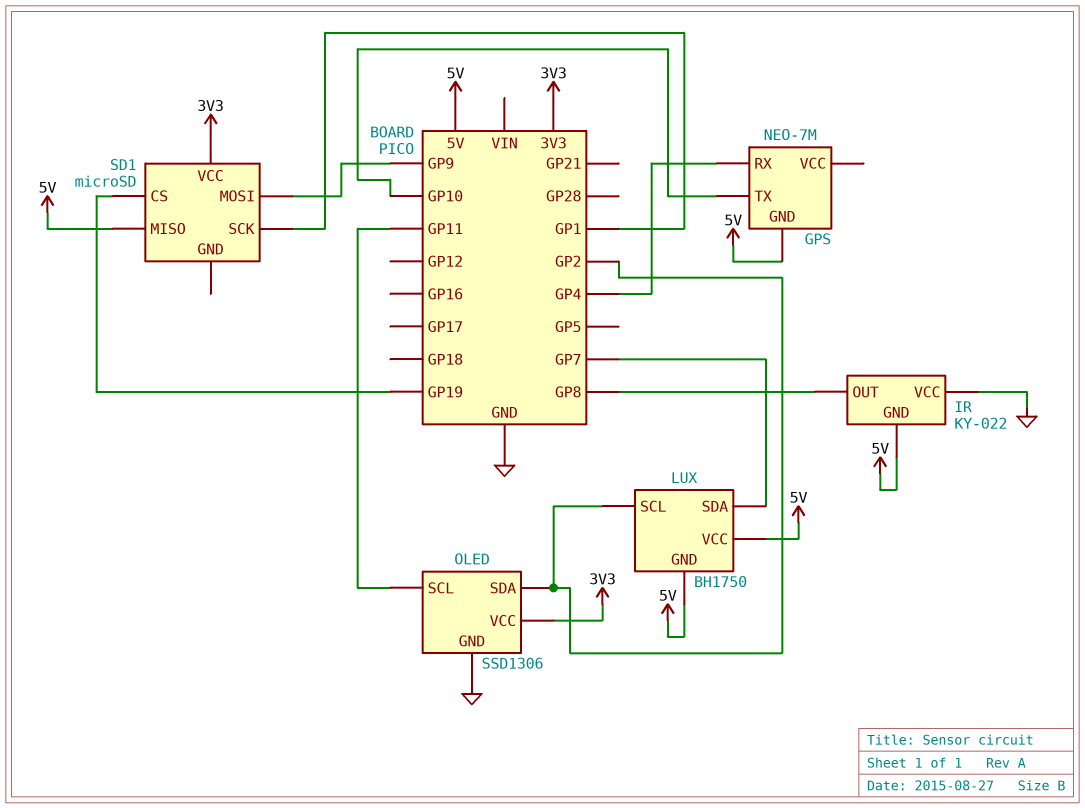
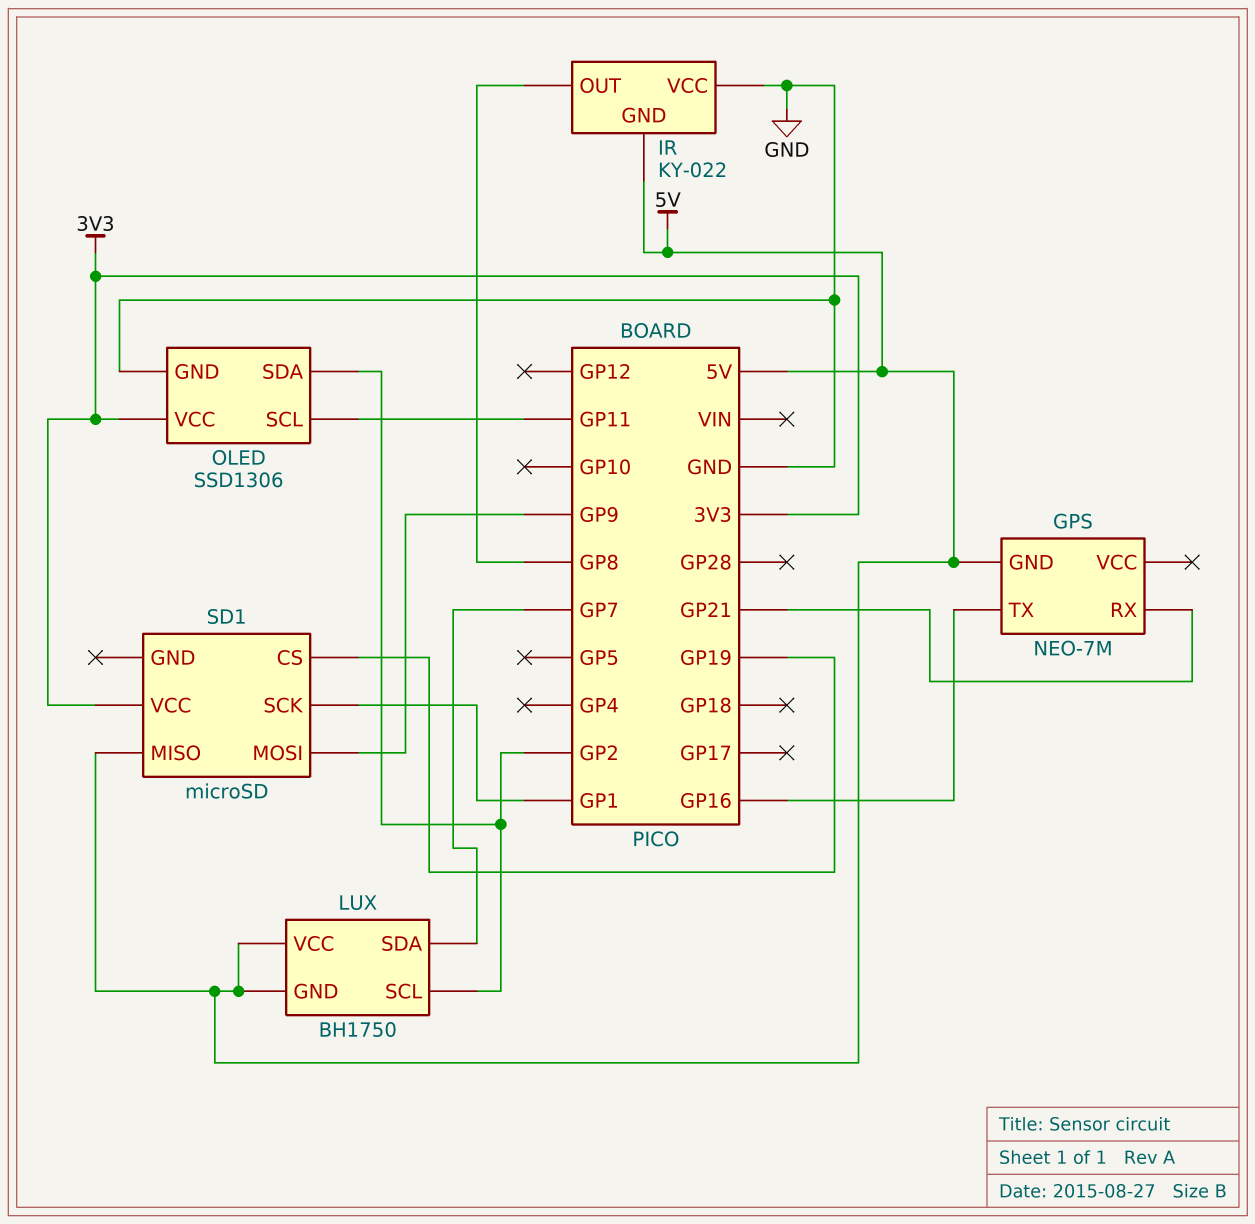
GPS pin RX: GP4 -> GP21
GPS pin TX: GP10 -> GP16

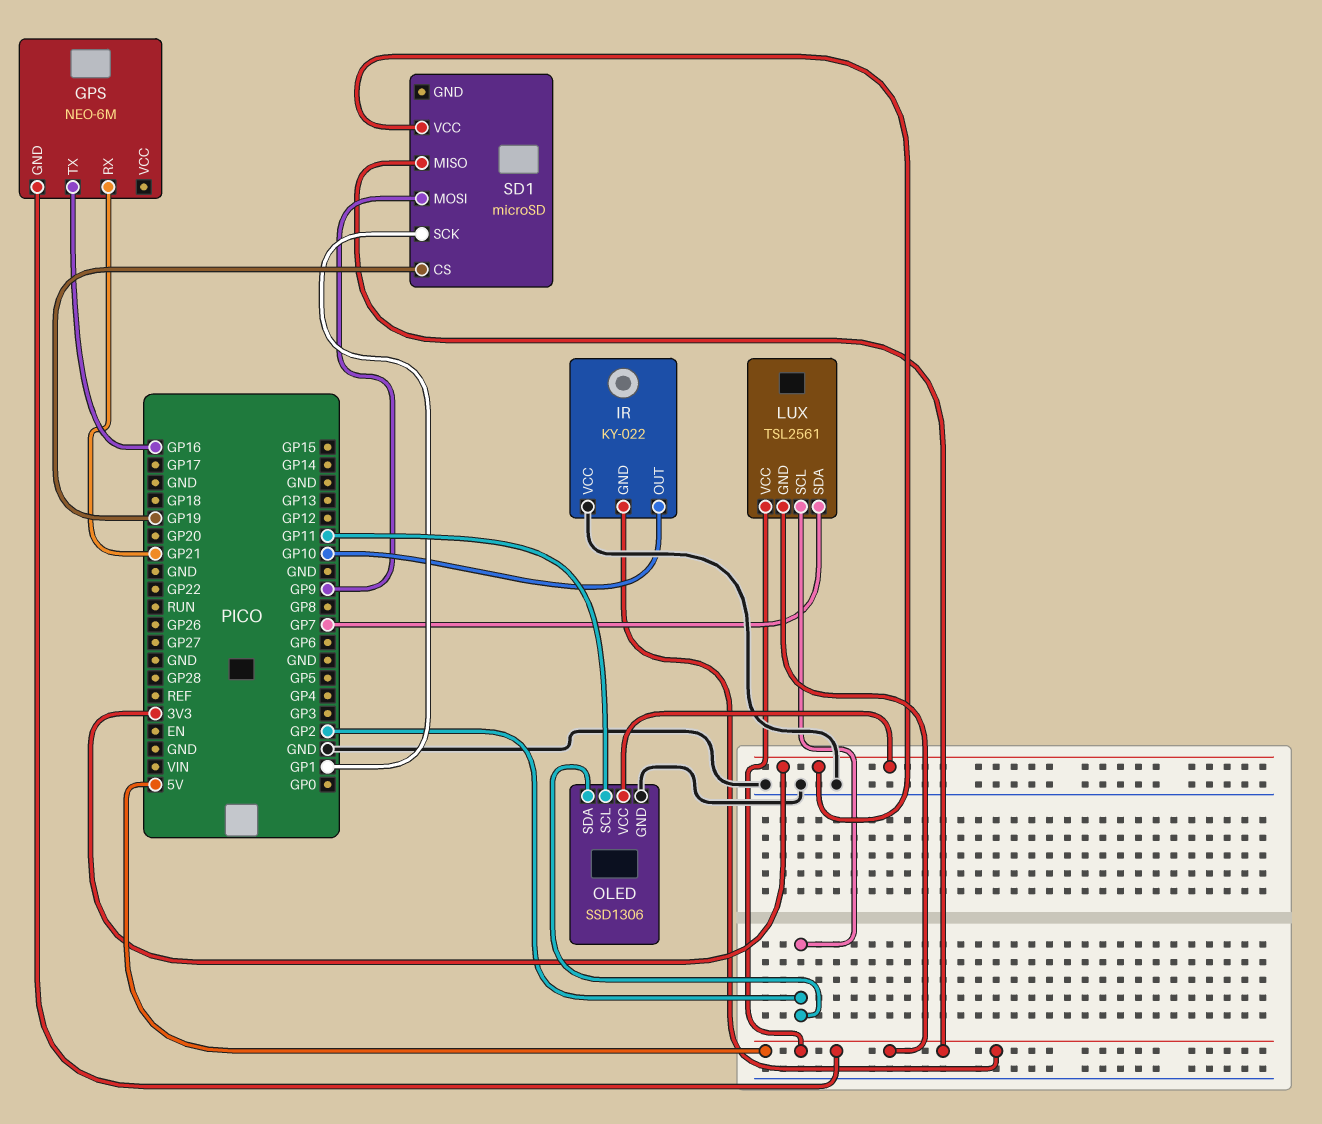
GPS: NEO-7M -> NEO-6M
IR pin OUT: GP8 -> GP10
LUX: BH1750 -> TSL2561

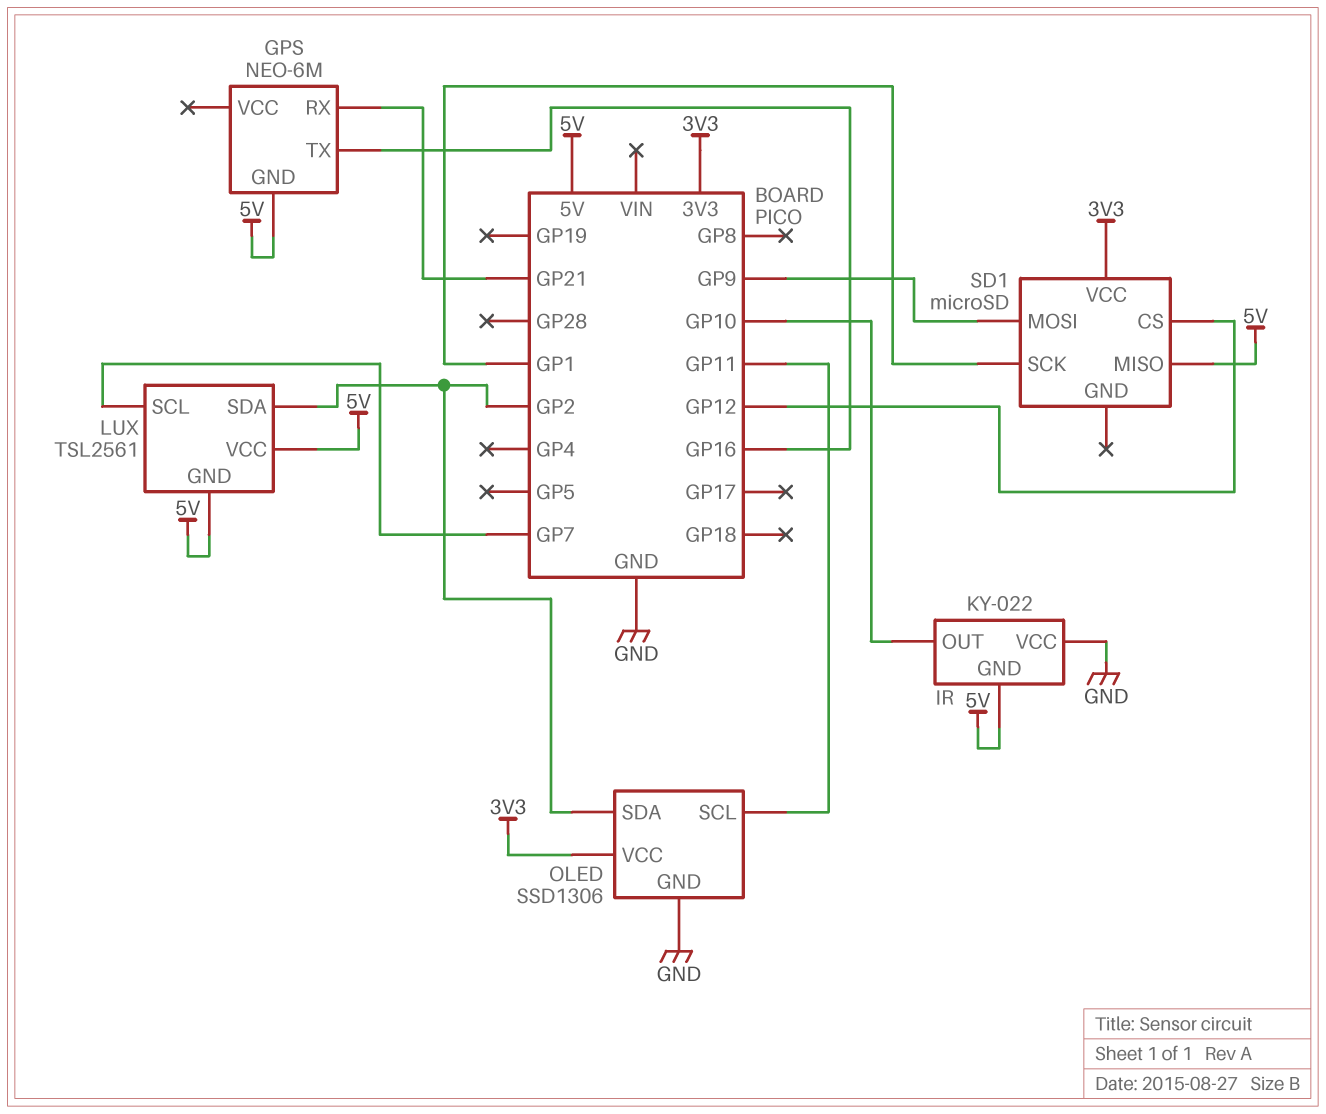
LUX pin SCL: GP2 -> GP7
LUX pin SDA: GP7 -> GP2
SD1 pin CS: GP19 -> GP12

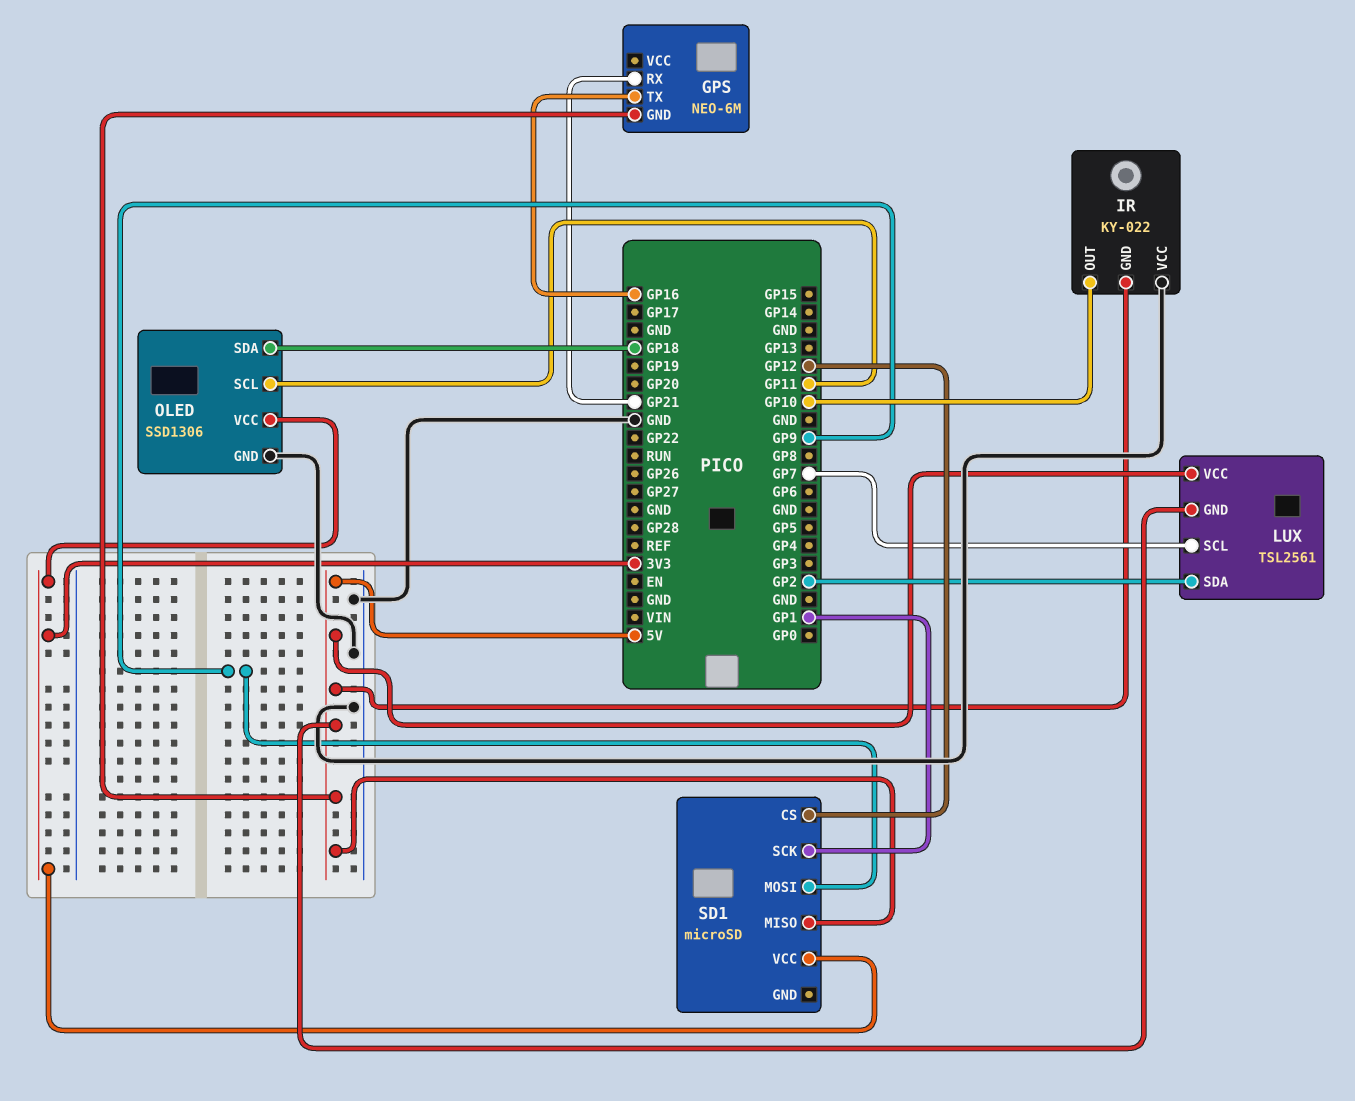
OLED pin SDA: GP2 -> GP18

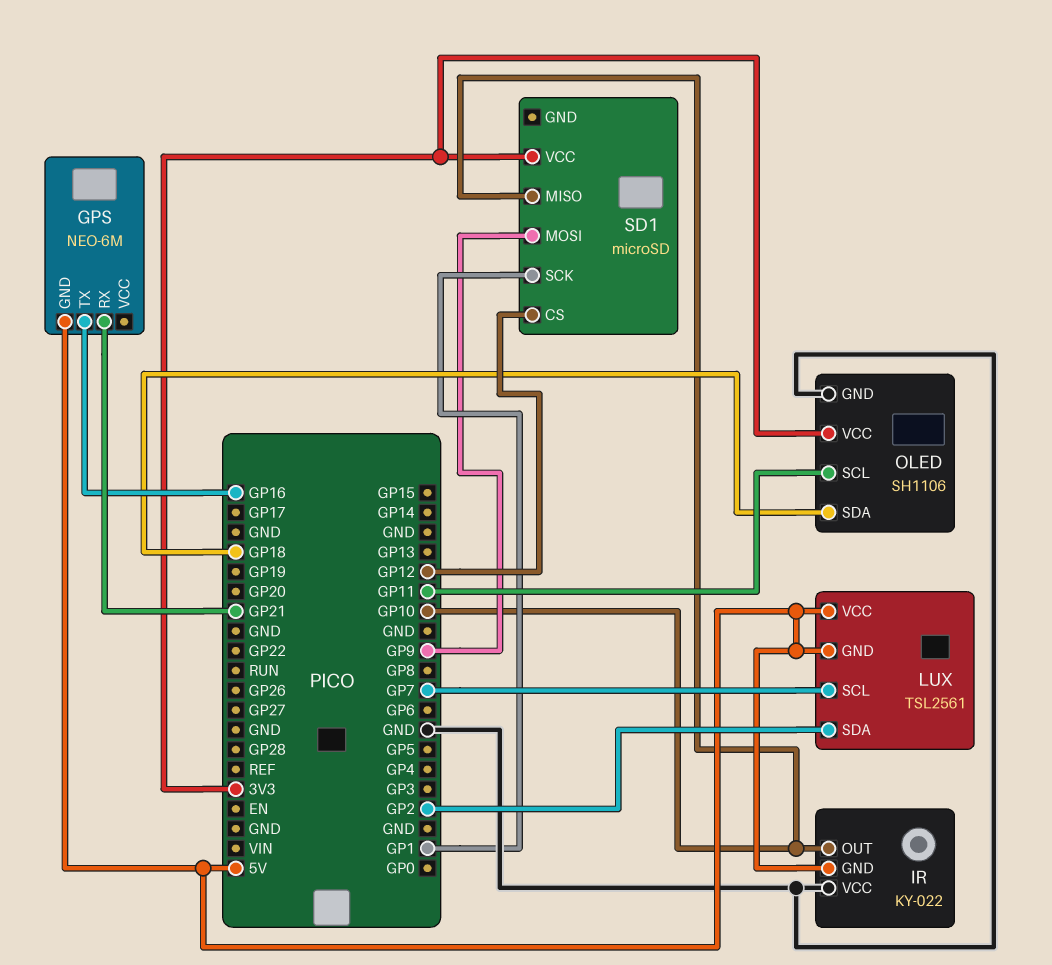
OLED: SSD1306 -> SH1106
SD1 pin MISO: 5V -> GP10

